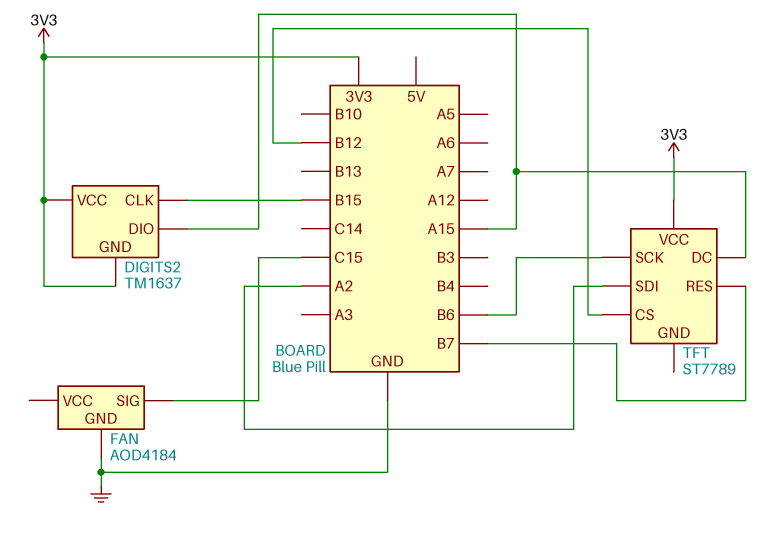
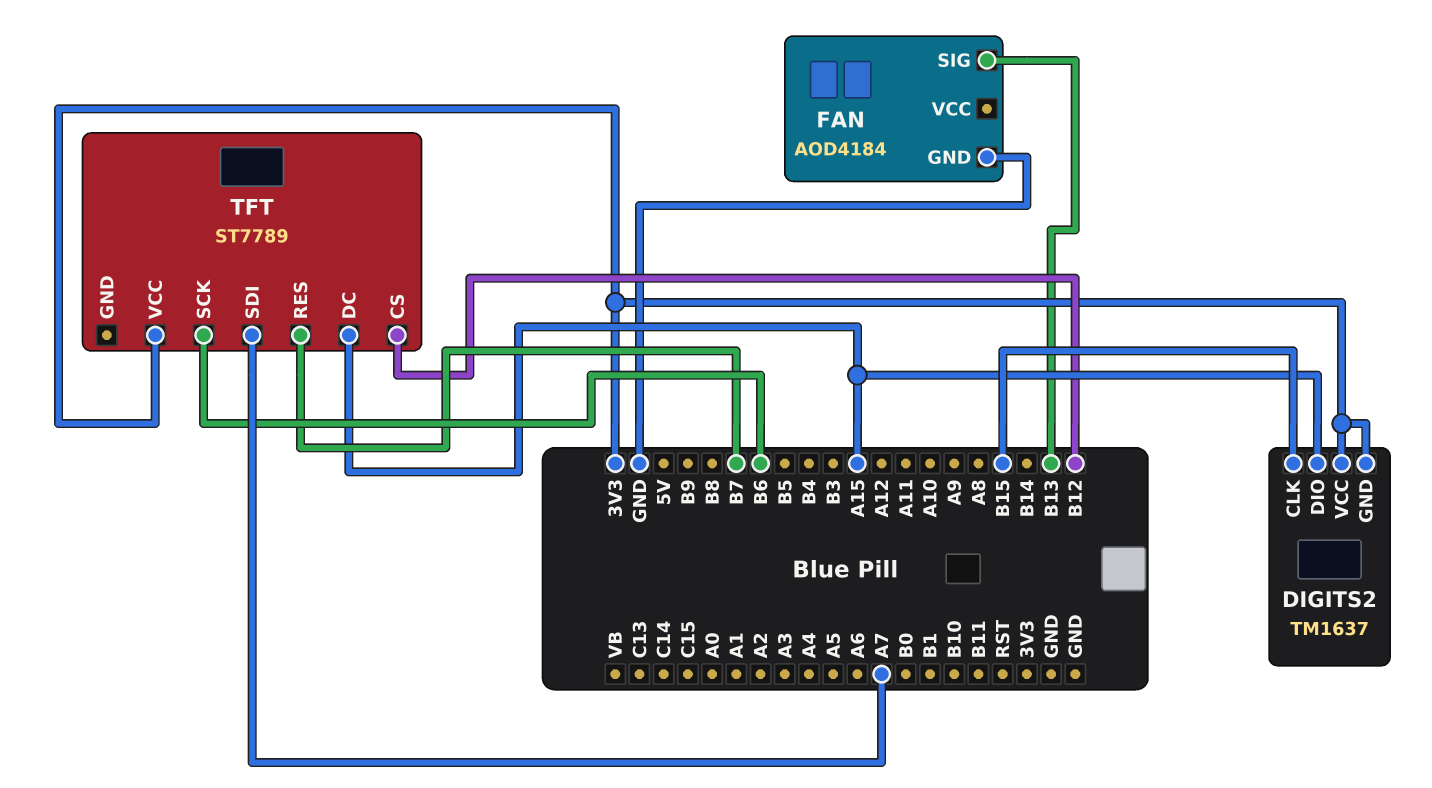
FAN pin SIG: C15 -> B13
TFT pin SDI: A2 -> A7

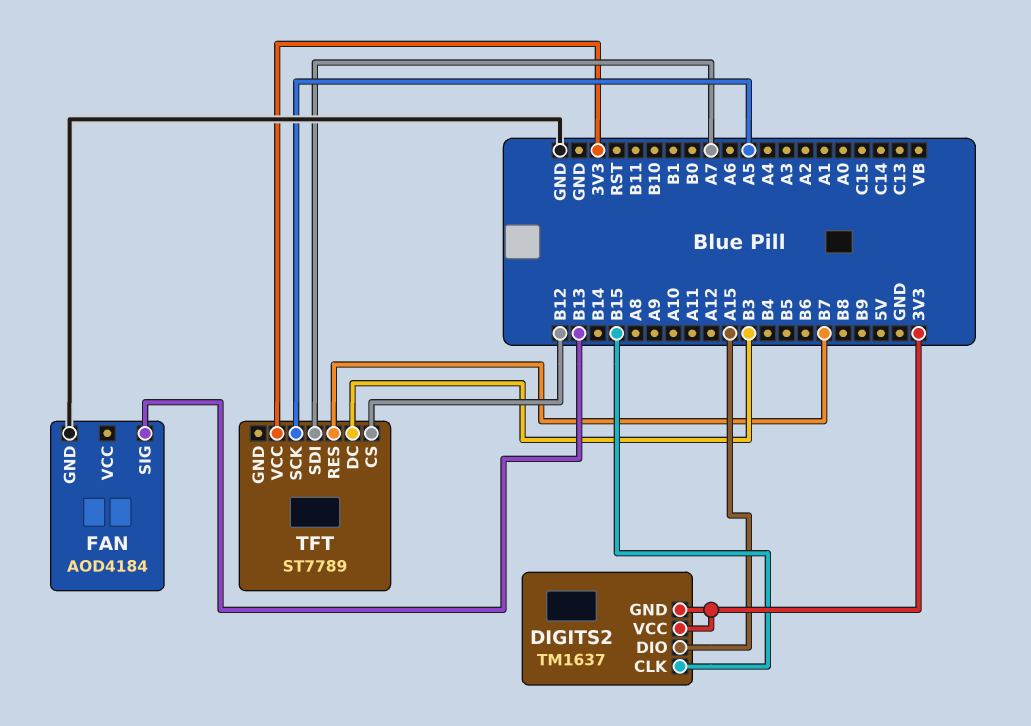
TFT pin DC: A15 -> B3
TFT pin SCK: B6 -> A5

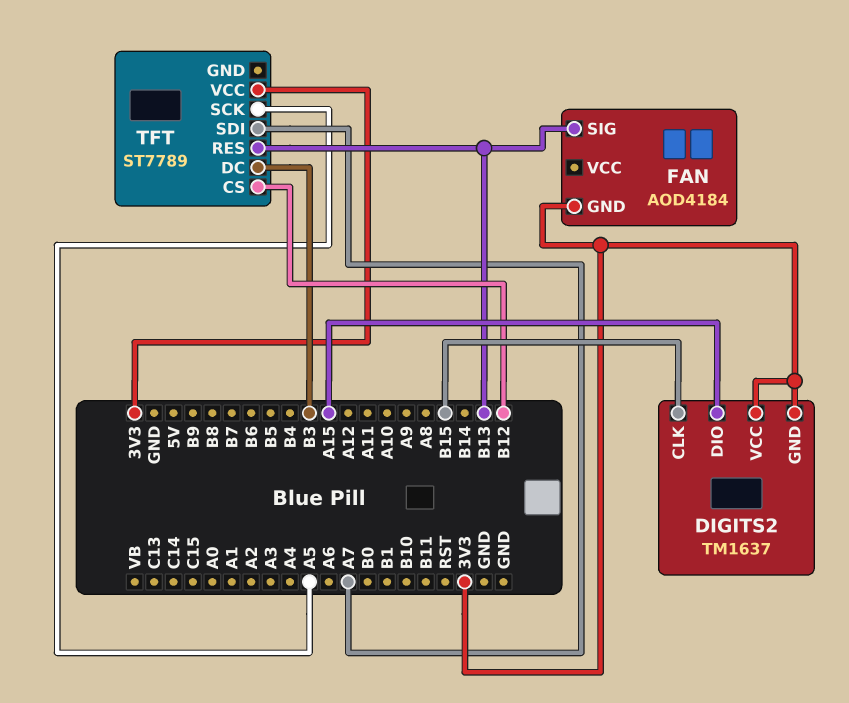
FAN pin GND: GND -> 3V3
TFT pin RES: B7 -> B13

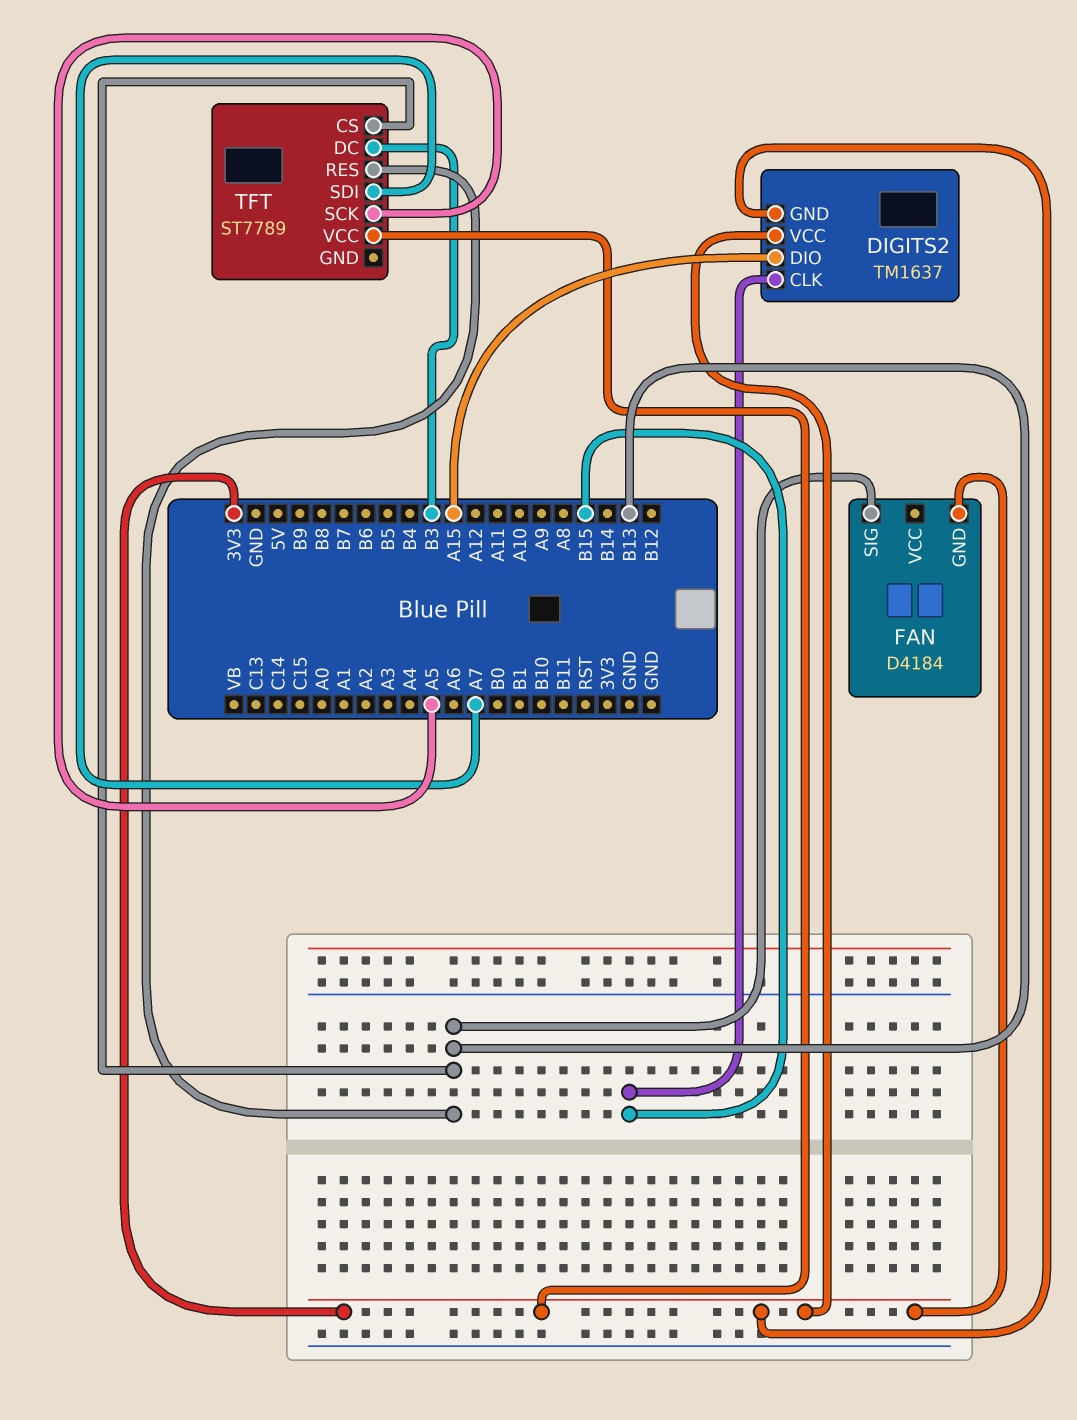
FAN: AOD4184 -> D4184
TFT pin CS: B12 -> B13

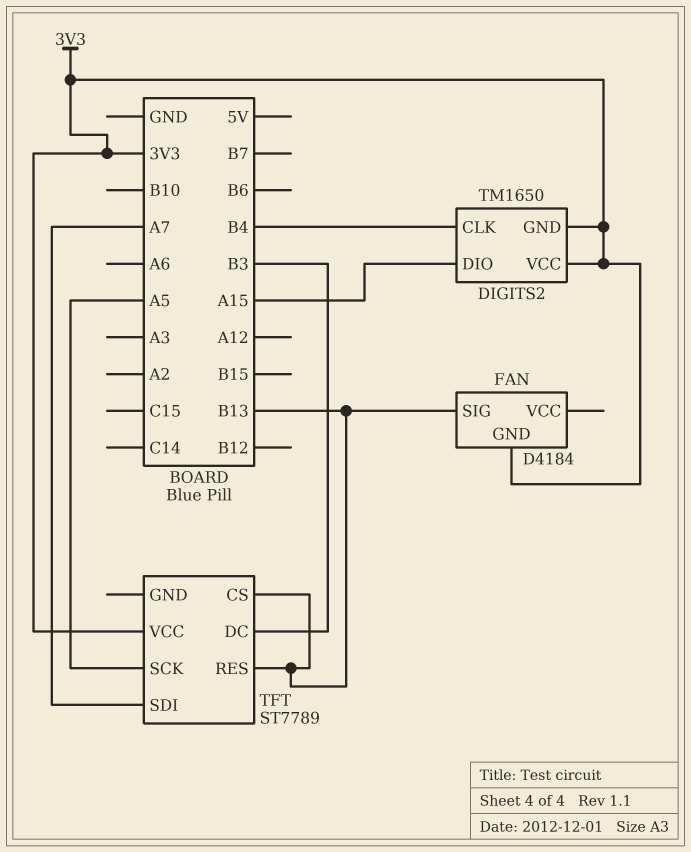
DIGITS2: TM1637 -> TM1650
DIGITS2 pin CLK: B15 -> B4

